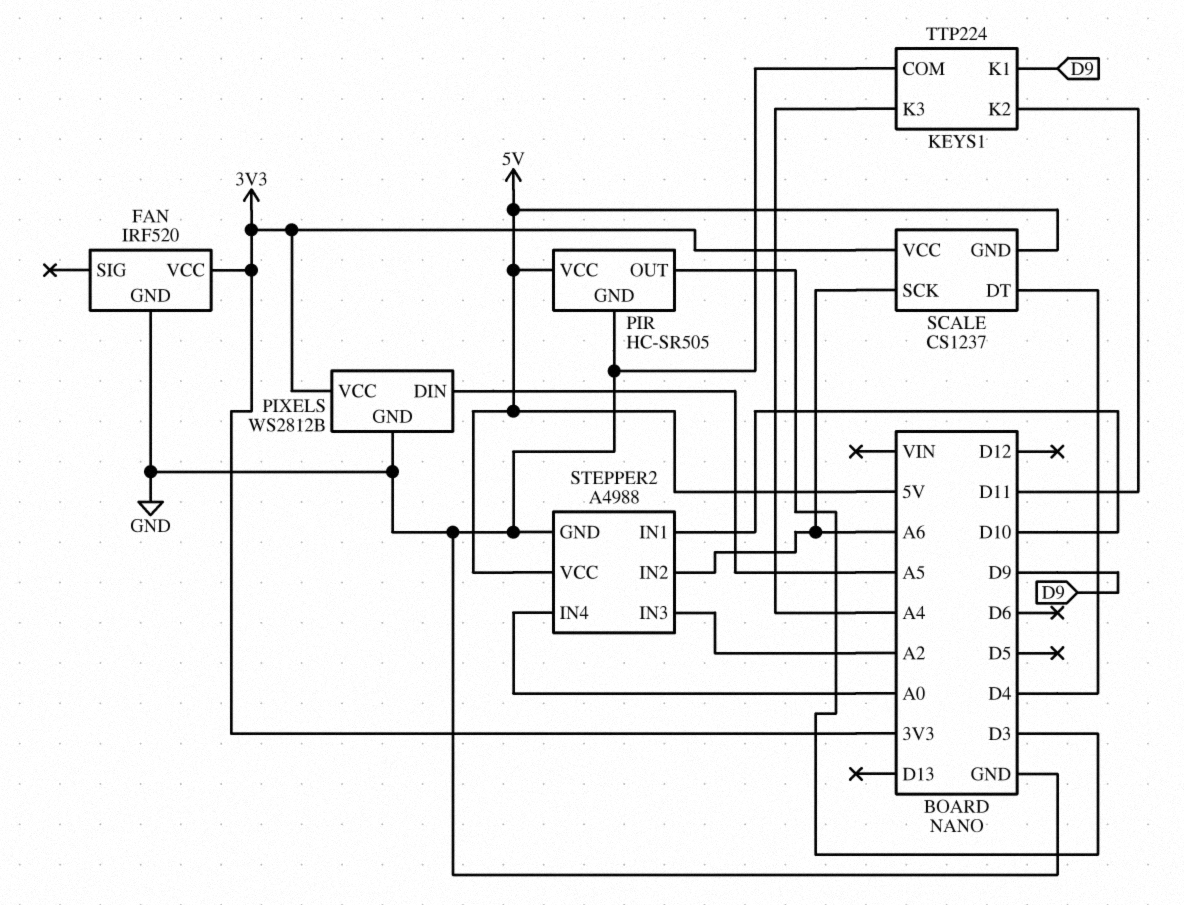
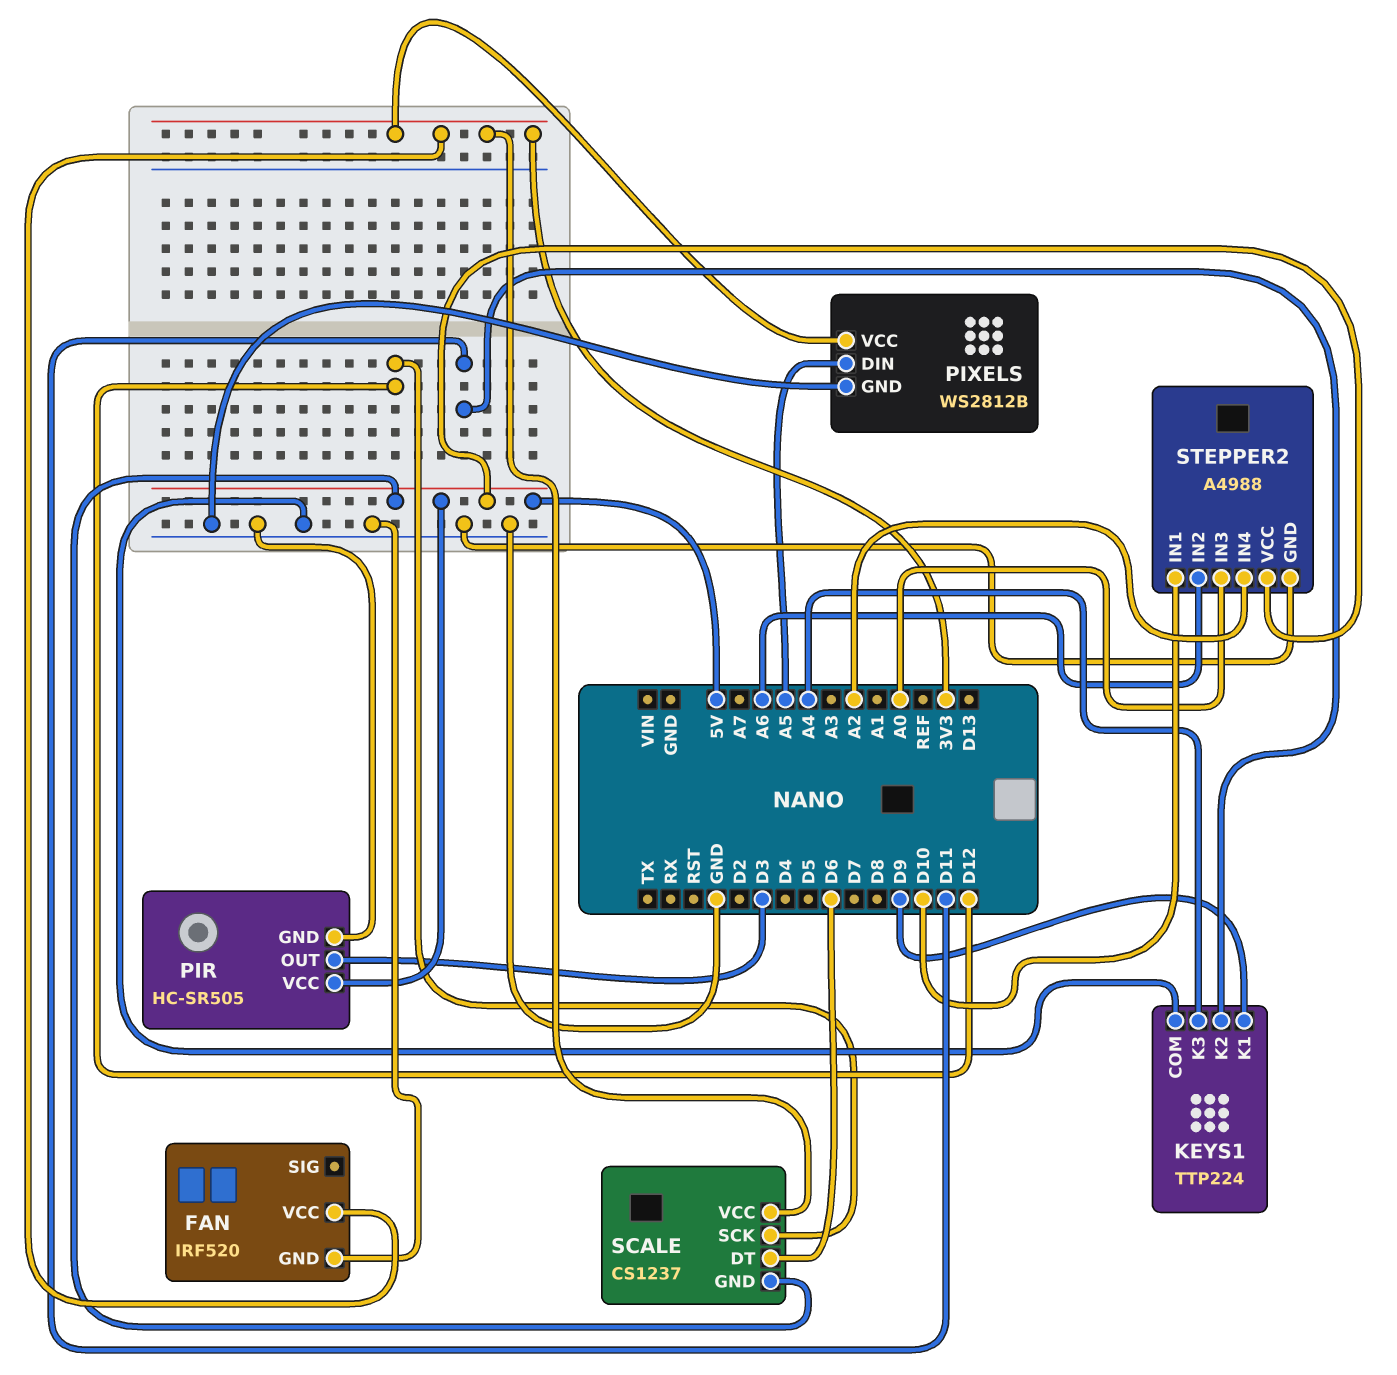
SCALE pin DT: D4 -> D6
SCALE pin SCK: A6 -> D12
STEPPER2 pin IN3: A2 -> A0
STEPPER2 pin IN4: A0 -> A2

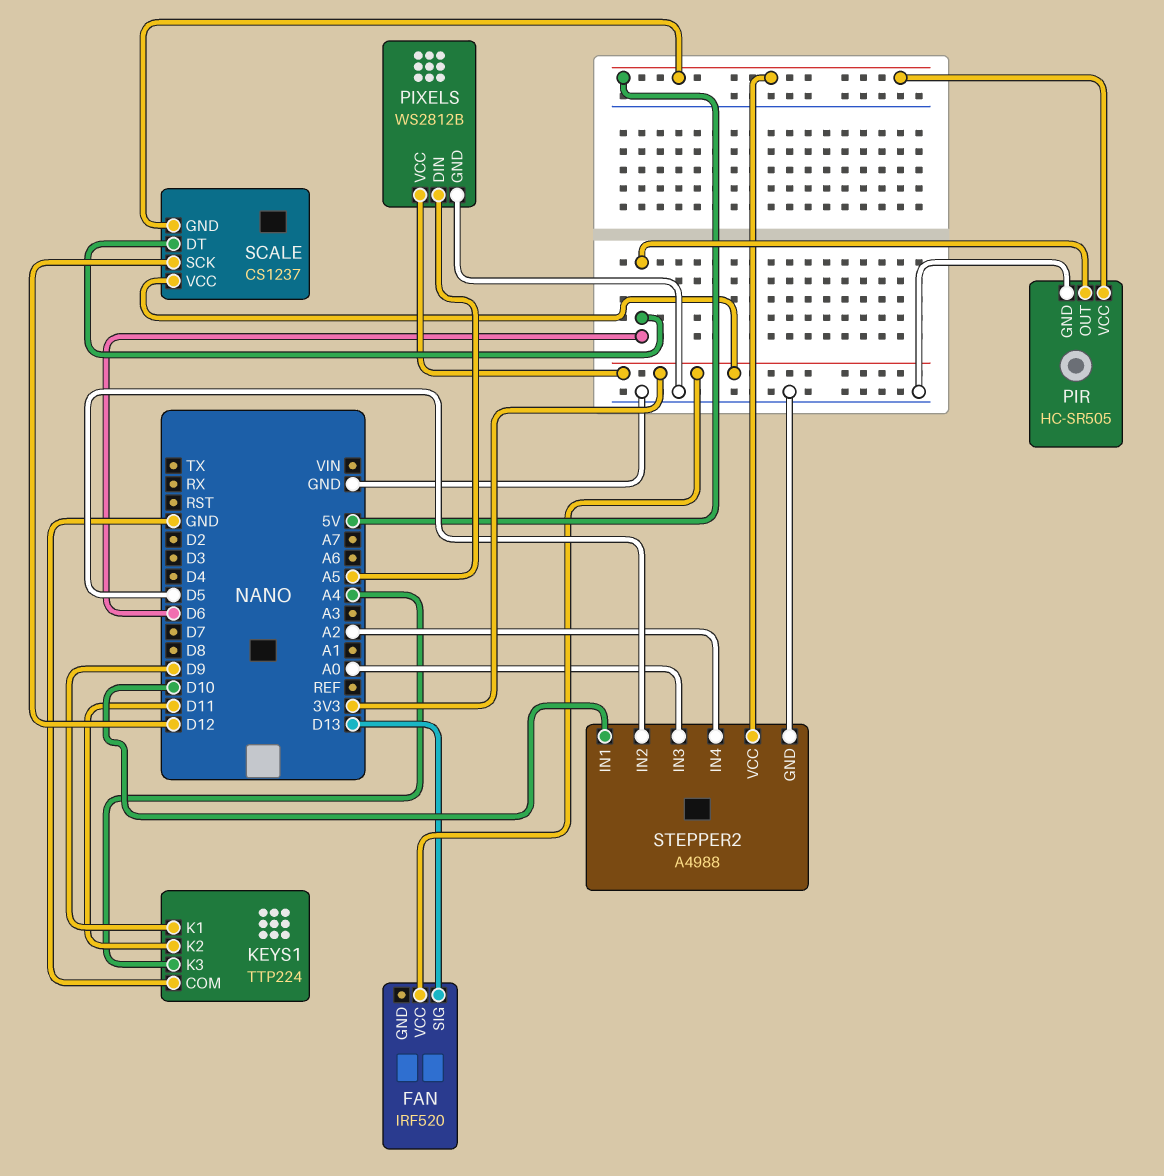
FAN pin GND: GND -> none
FAN pin SIG: none -> D13
PIR pin OUT: D3 -> D6
STEPPER2 pin IN2: A6 -> D5

